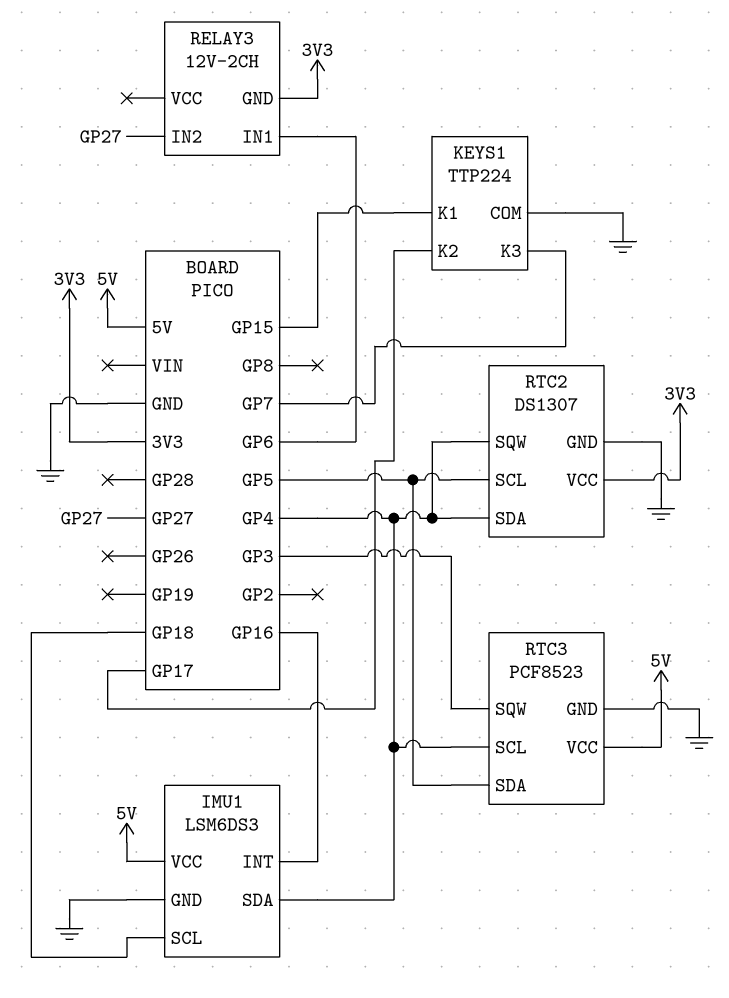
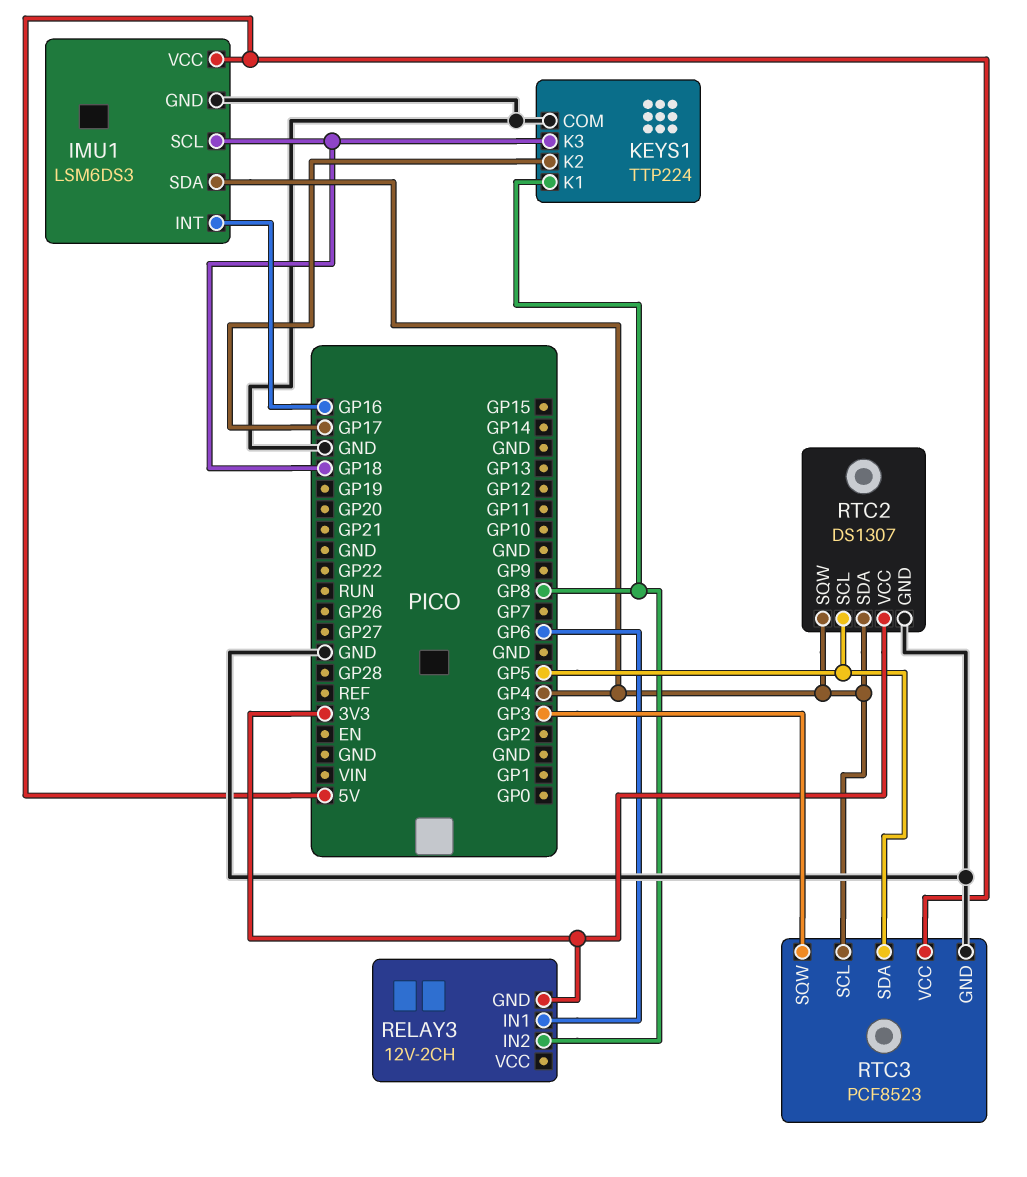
KEYS1 pin K1: GP15 -> GP8
KEYS1 pin K3: GP7 -> GP18
RELAY3 pin IN2: GP27 -> GP8

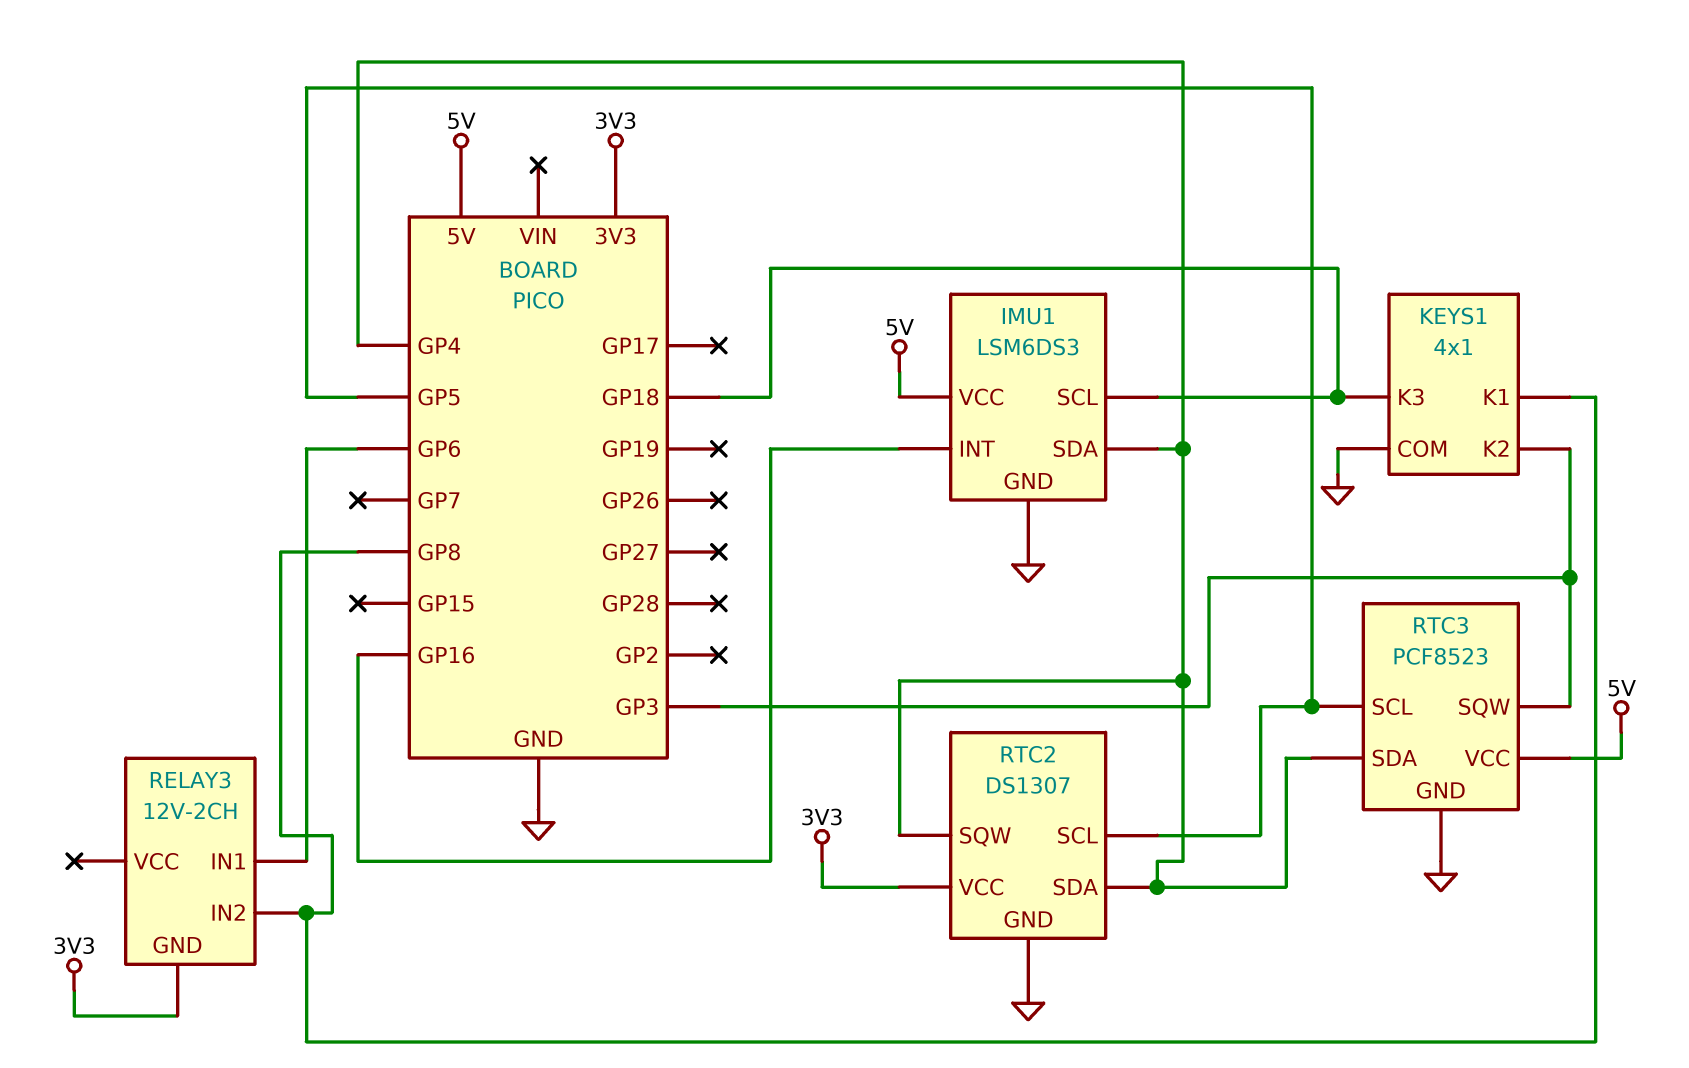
KEYS1: TTP224 -> 4x1
KEYS1 pin K2: GP17 -> GP3
RTC3 pin SCL: GP4 -> GP5
RTC3 pin SDA: GP5 -> GP4

